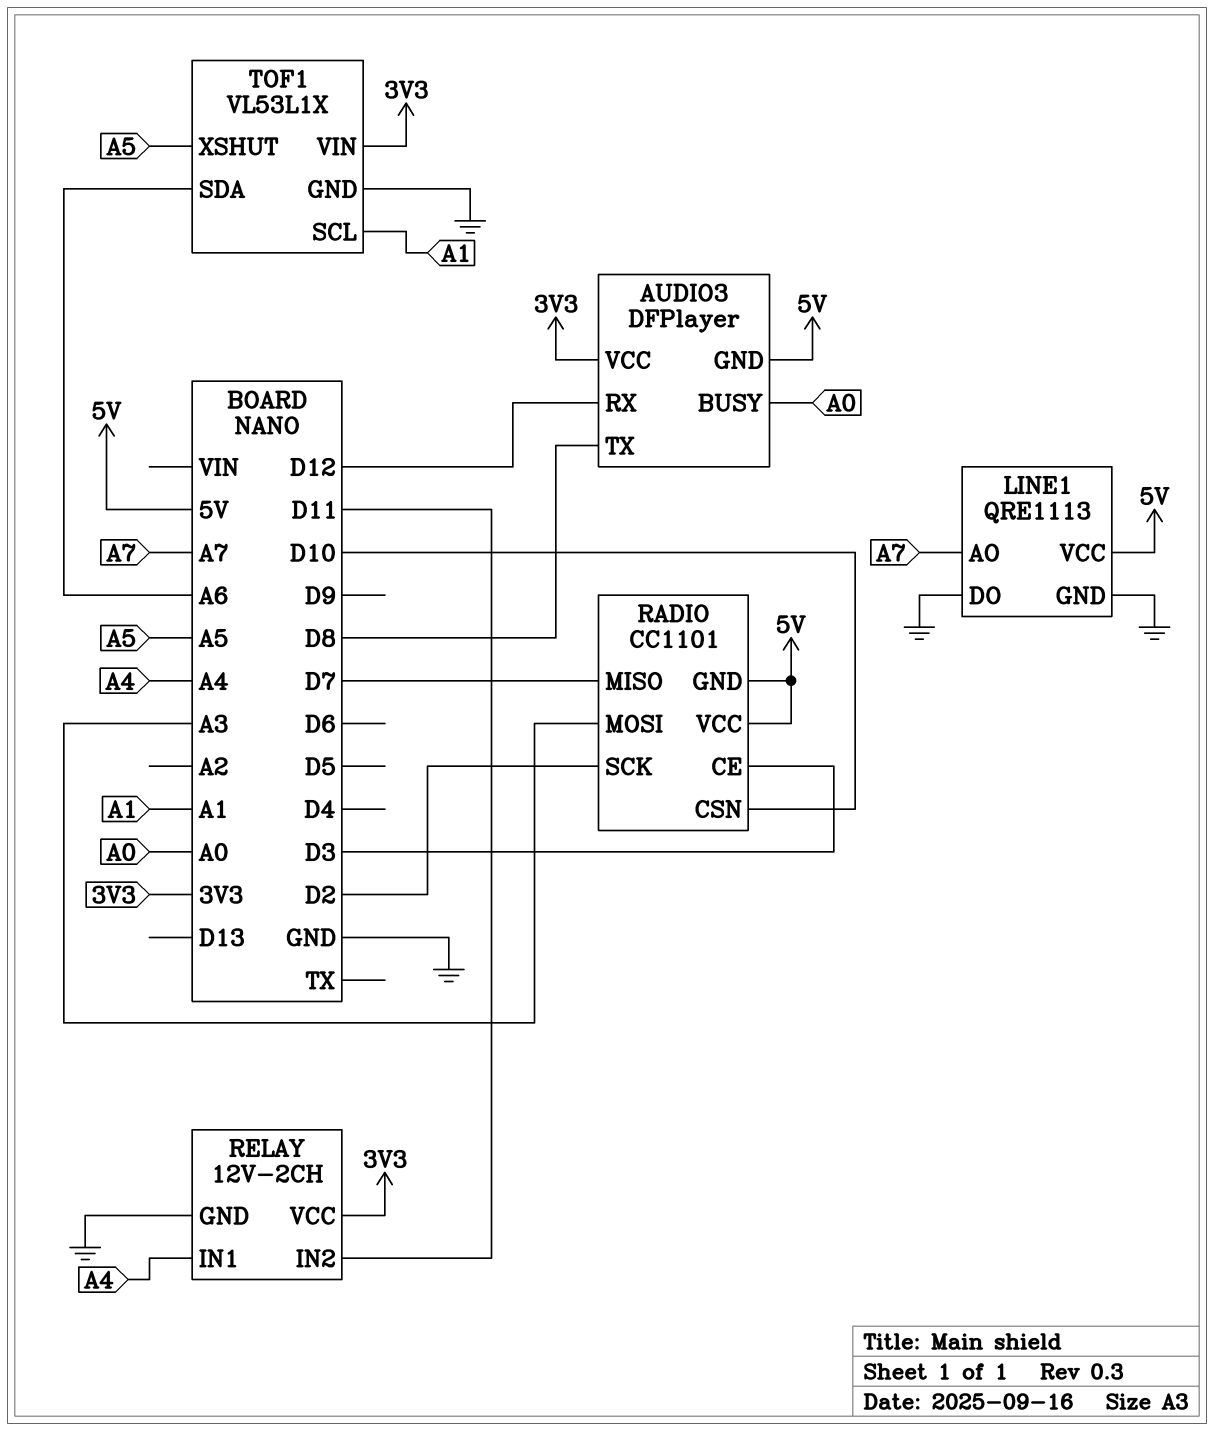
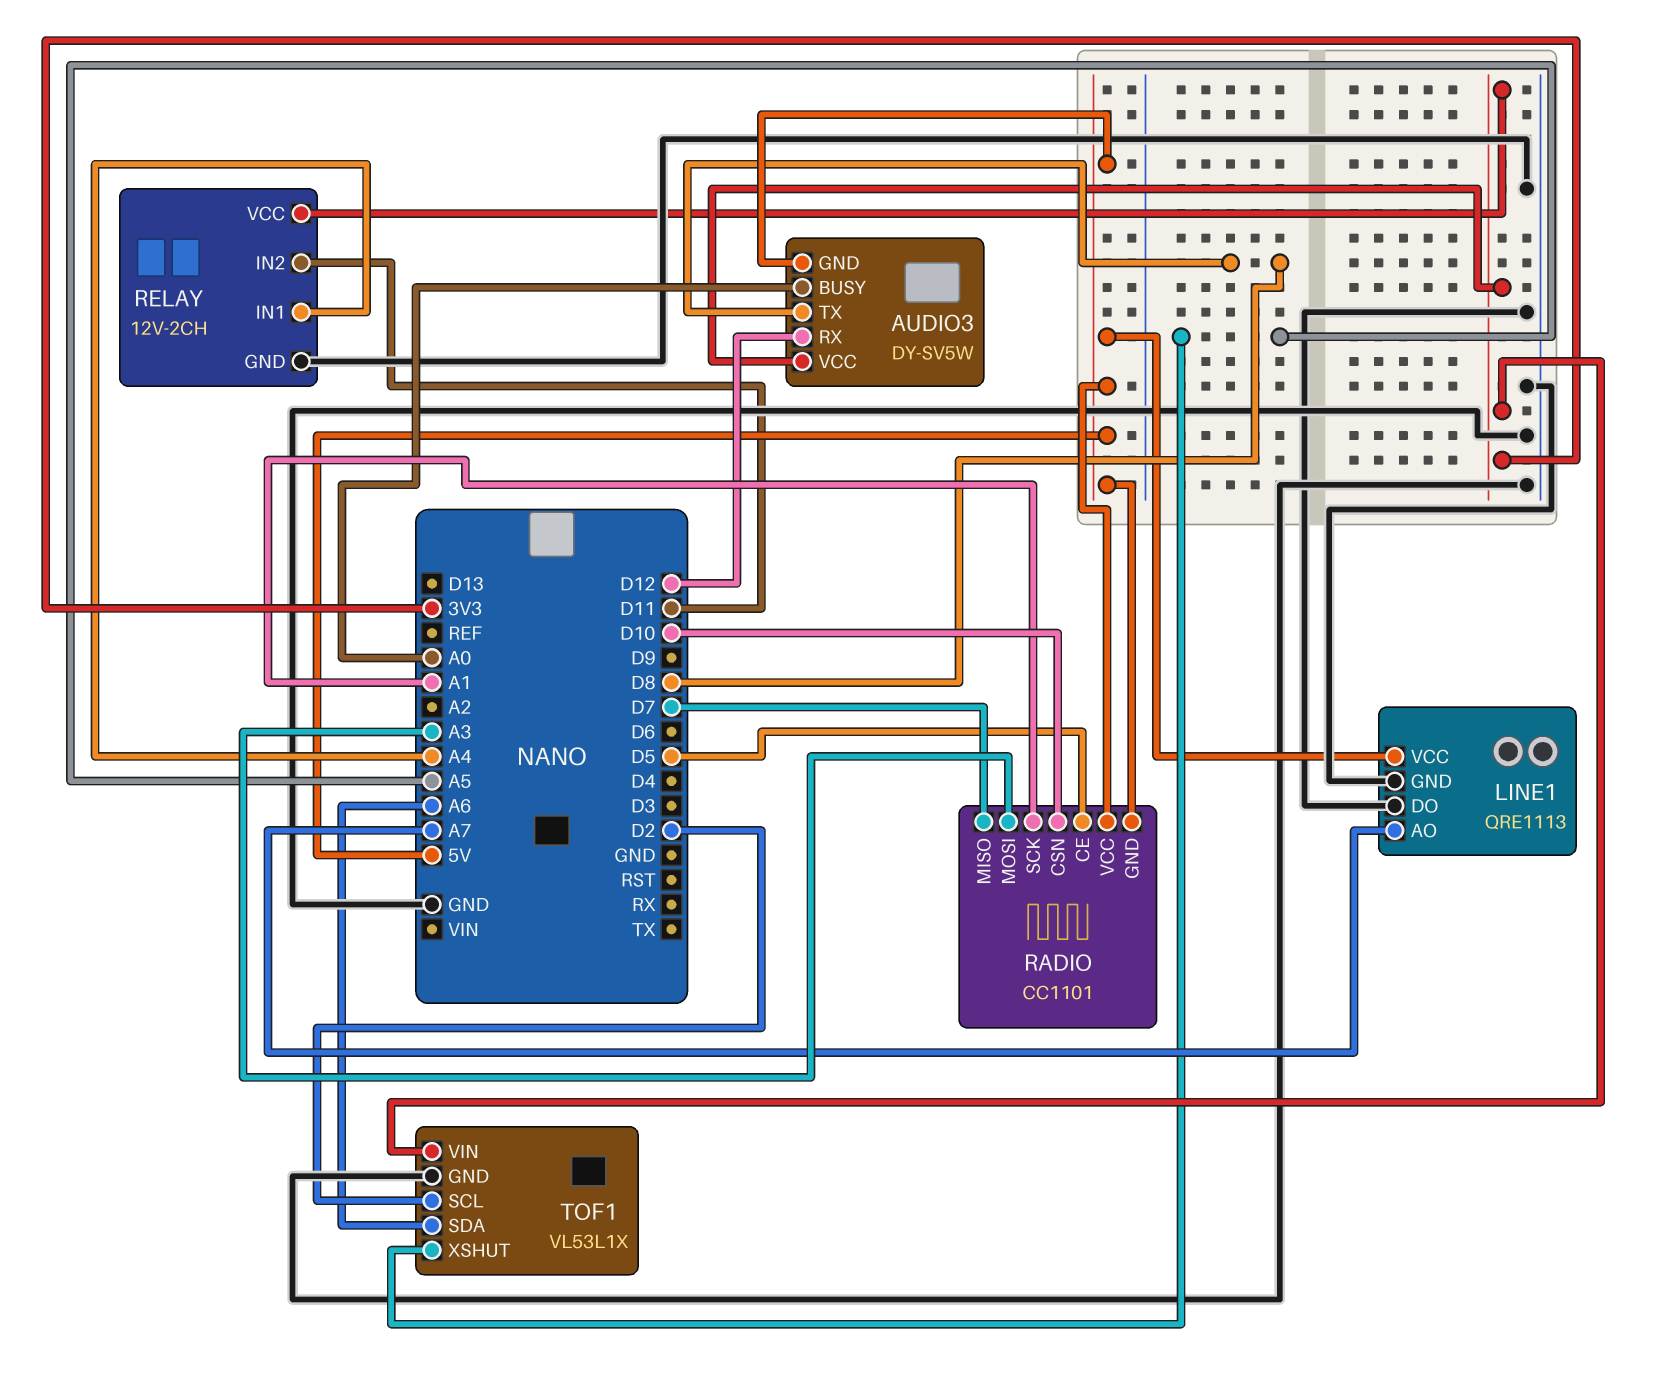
AUDIO3: DFPlayer -> DY-SV5W
RADIO pin CE: D3 -> D5
RADIO pin SCK: D2 -> A1
TOF1 pin SCL: A1 -> D2

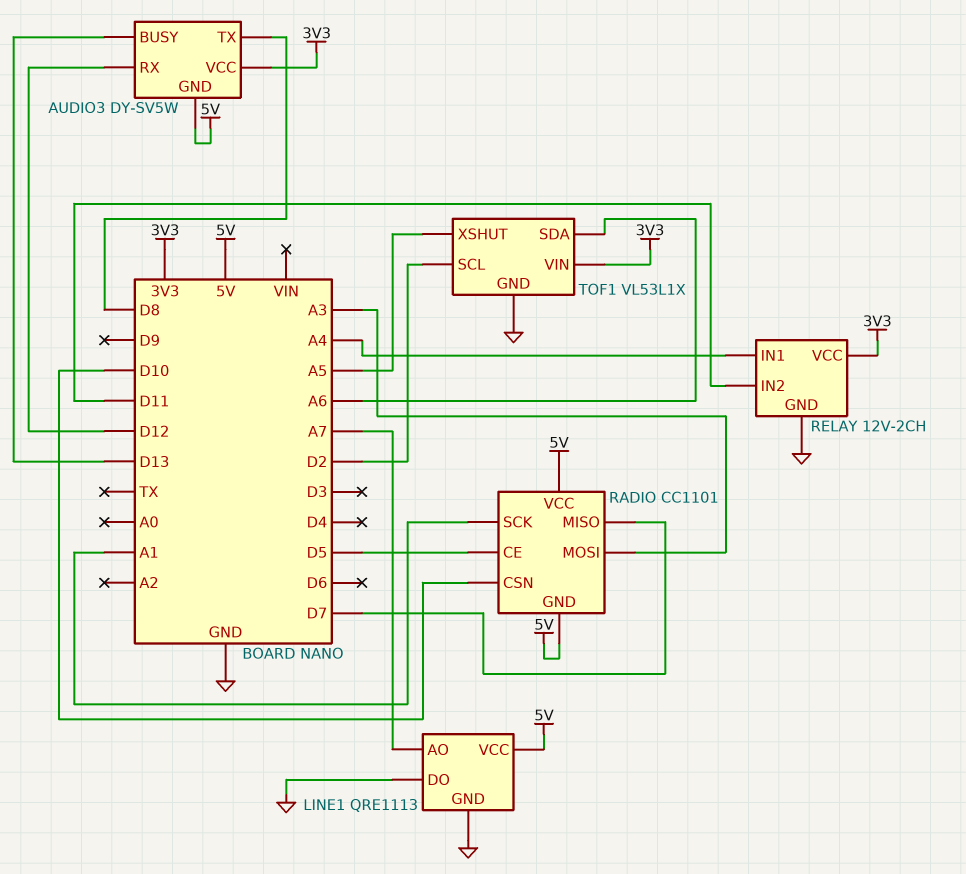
AUDIO3 pin BUSY: A0 -> D13

